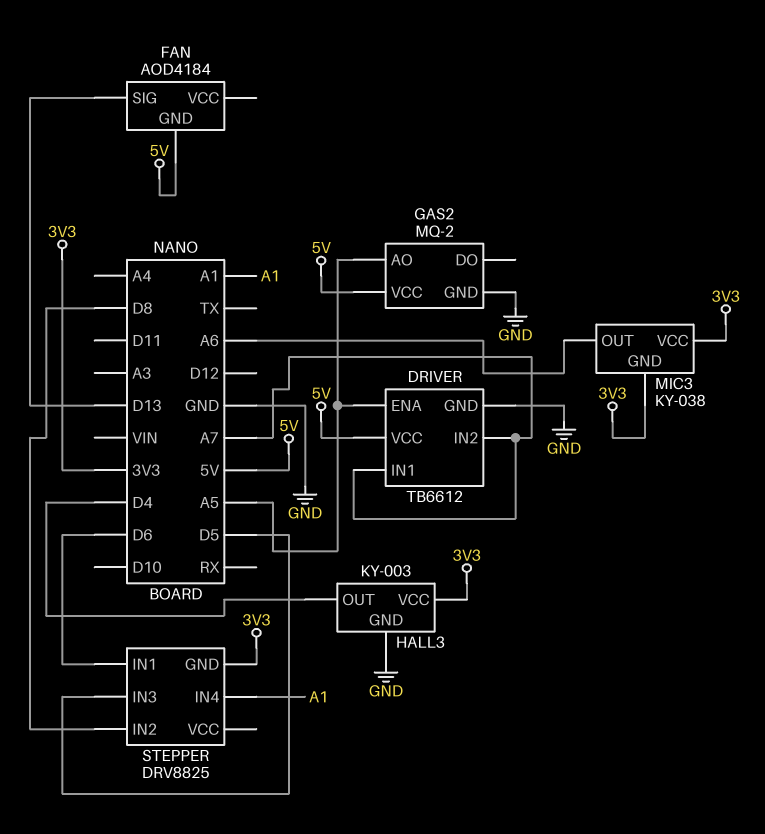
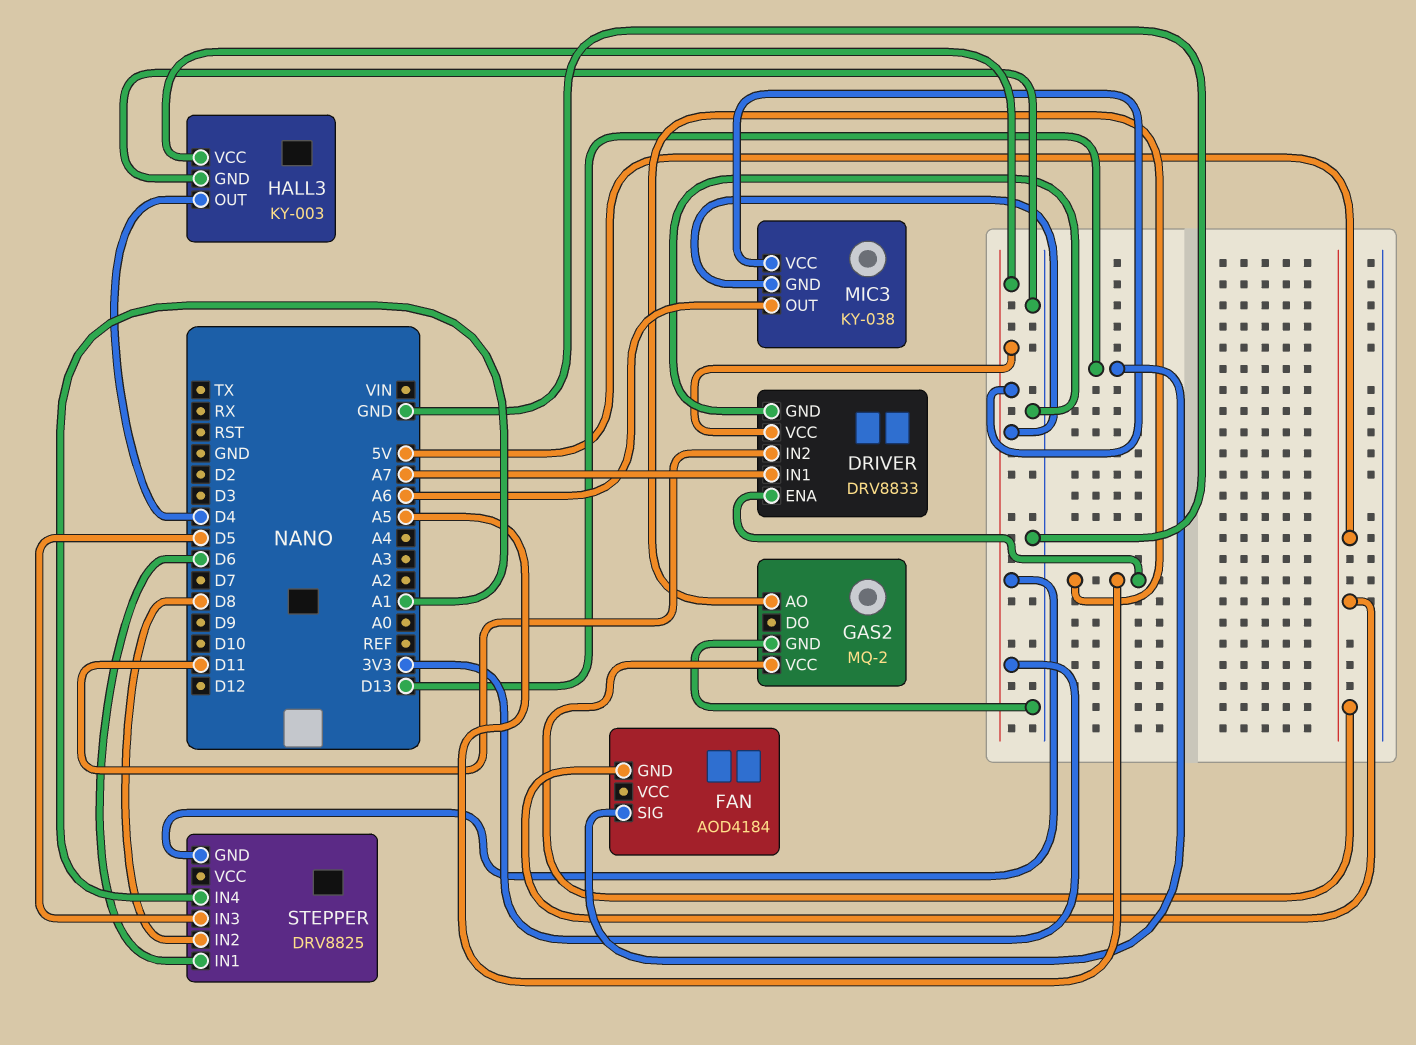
DRIVER: TB6612 -> DRV8833
DRIVER pin IN2: A7 -> D11
DRIVER pin VCC: 5V -> 3V3

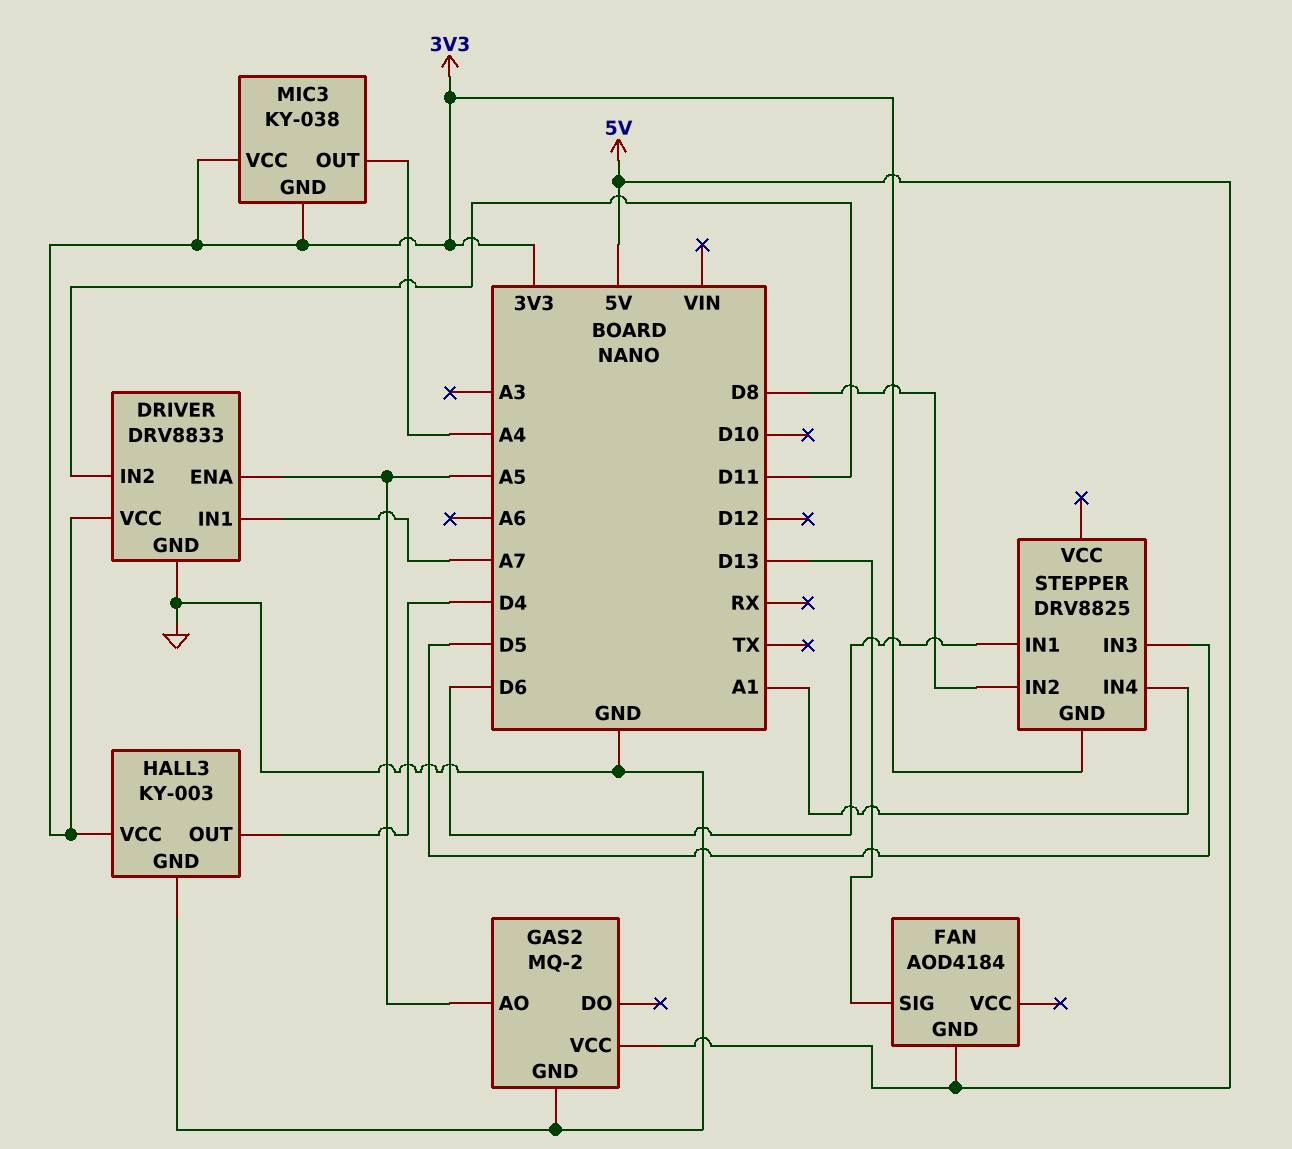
MIC3 pin OUT: A6 -> A4

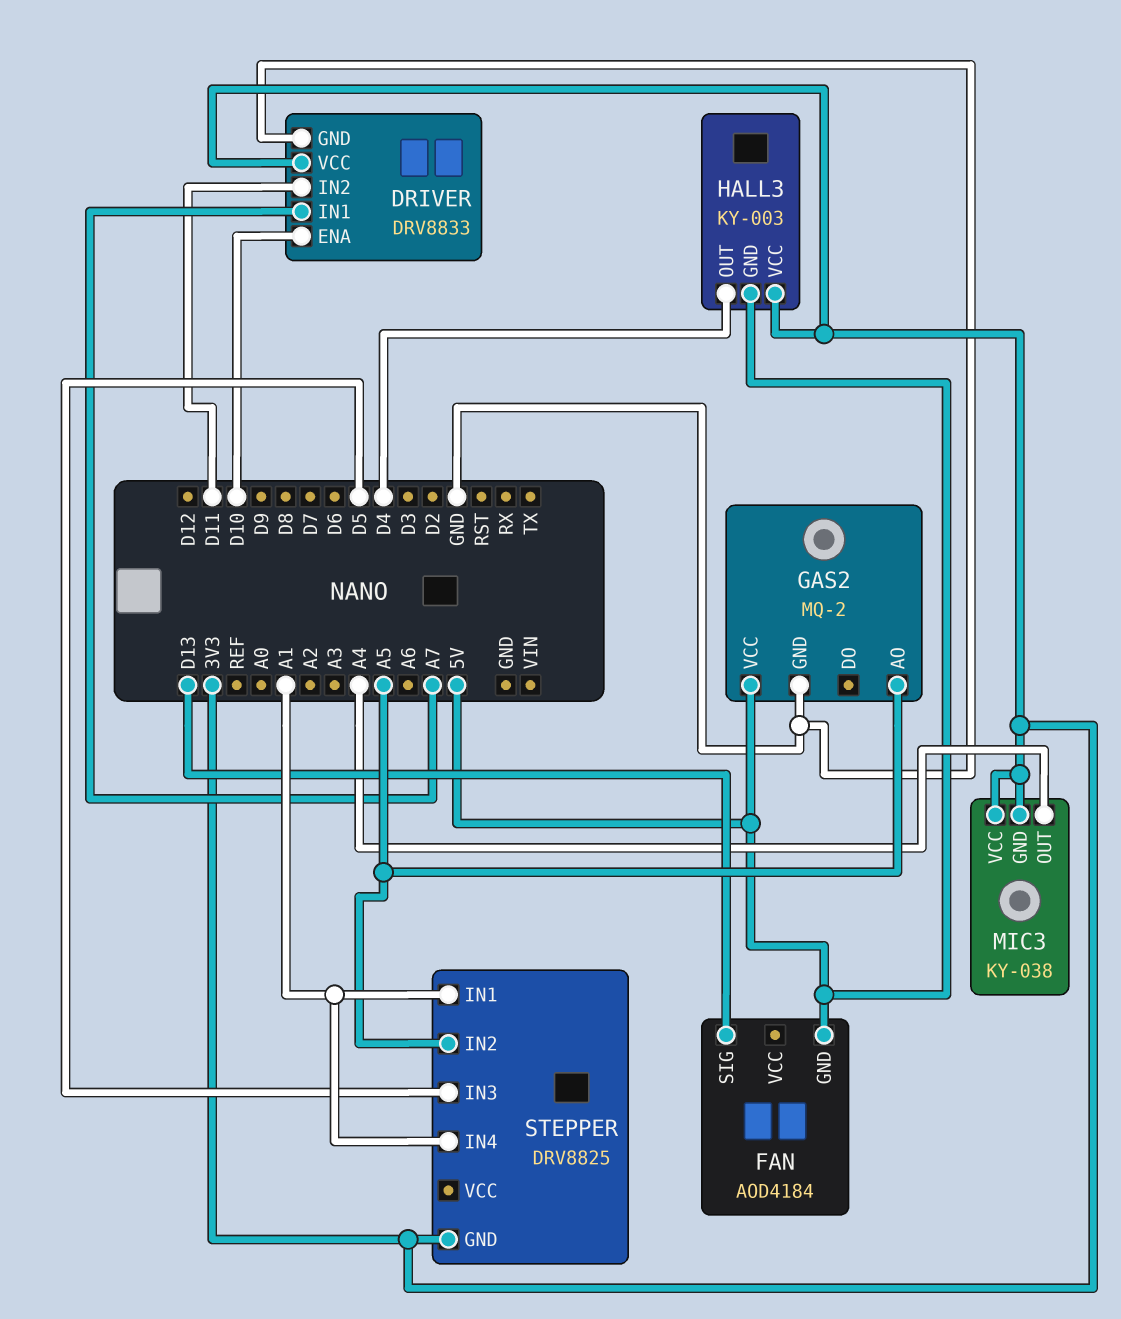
DRIVER pin ENA: A5 -> D10
HALL3 pin GND: GND -> 5V
STEPPER pin IN1: D6 -> A1
STEPPER pin IN2: D8 -> A5

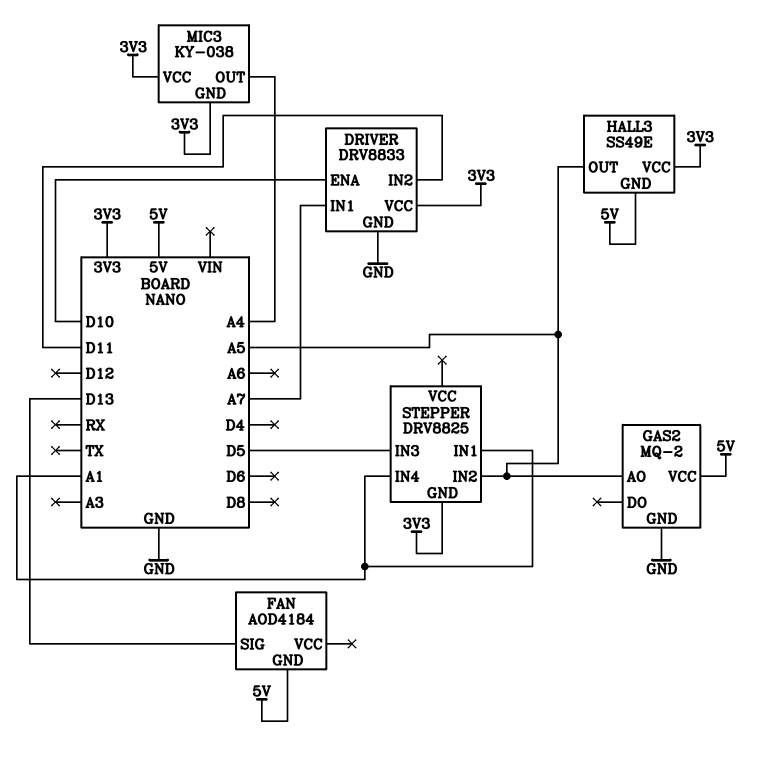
HALL3: KY-003 -> SS49E
HALL3 pin OUT: D4 -> A5

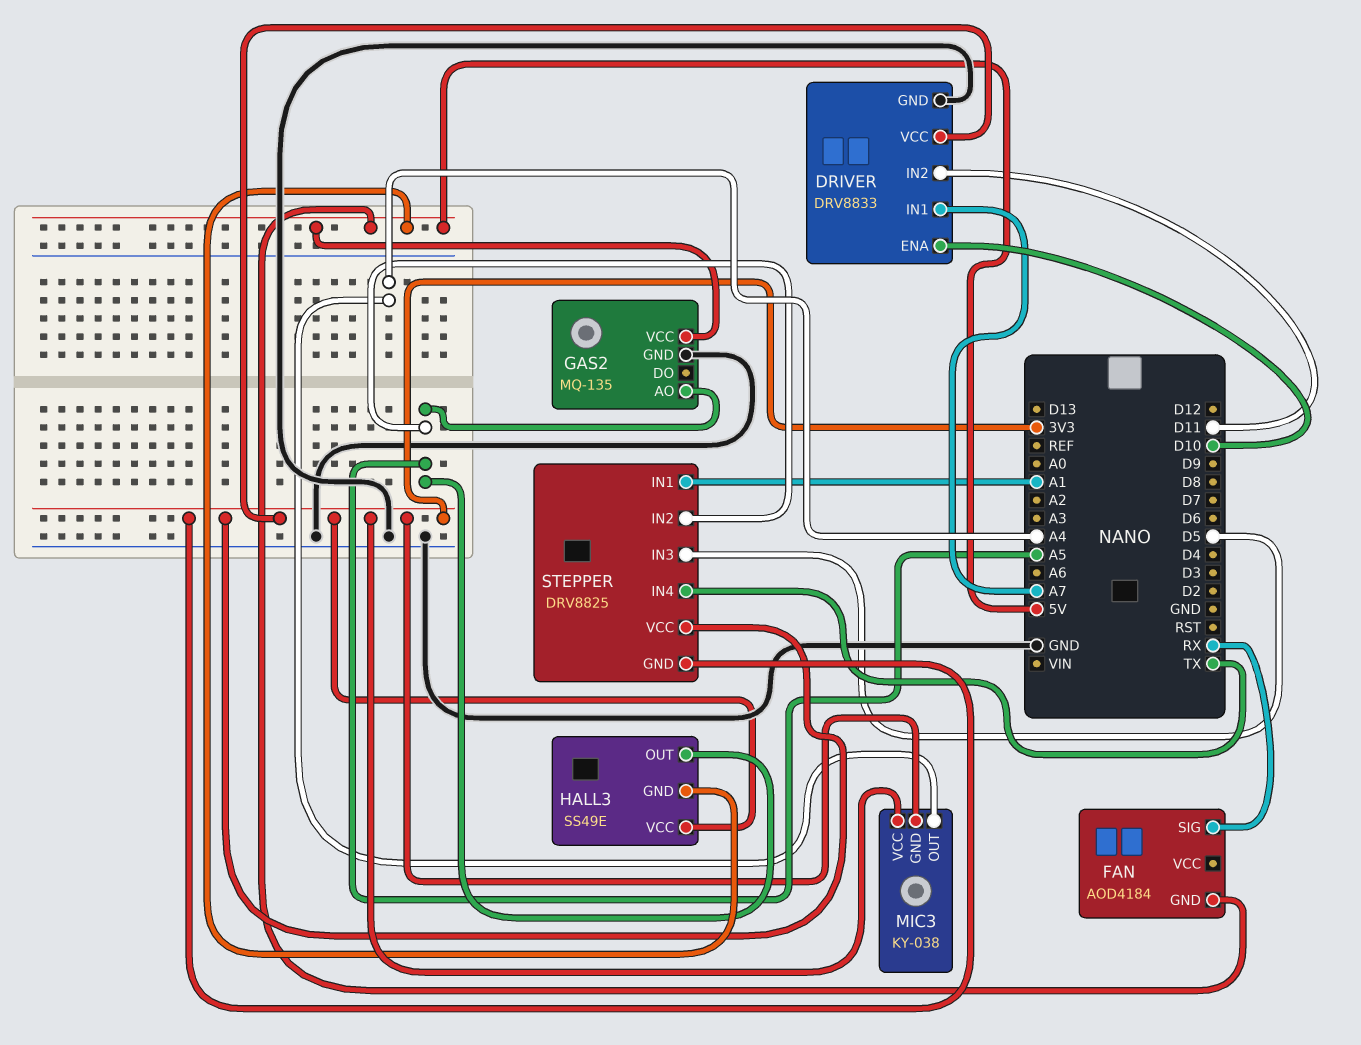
FAN pin SIG: D13 -> RX
GAS2: MQ-2 -> MQ-135
STEPPER pin IN4: A1 -> TX
STEPPER pin VCC: none -> 3V3

